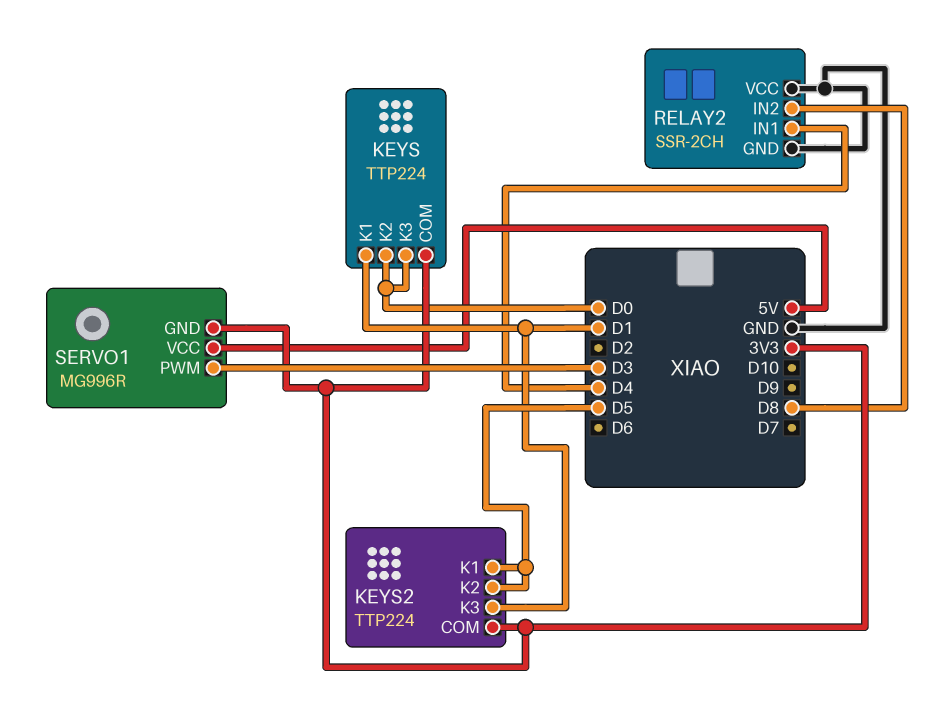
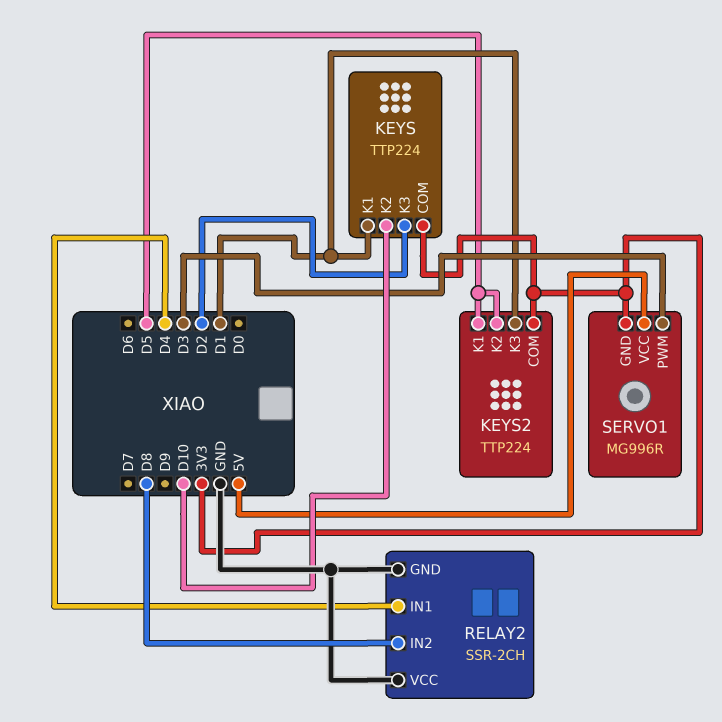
KEYS pin K2: D0 -> D10
KEYS pin K3: D0 -> D2

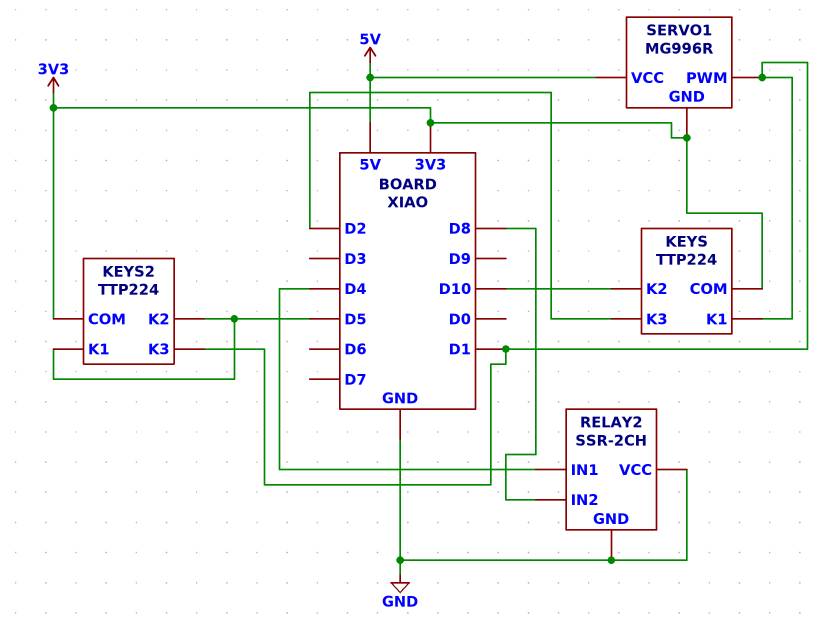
SERVO1 pin PWM: D3 -> D1

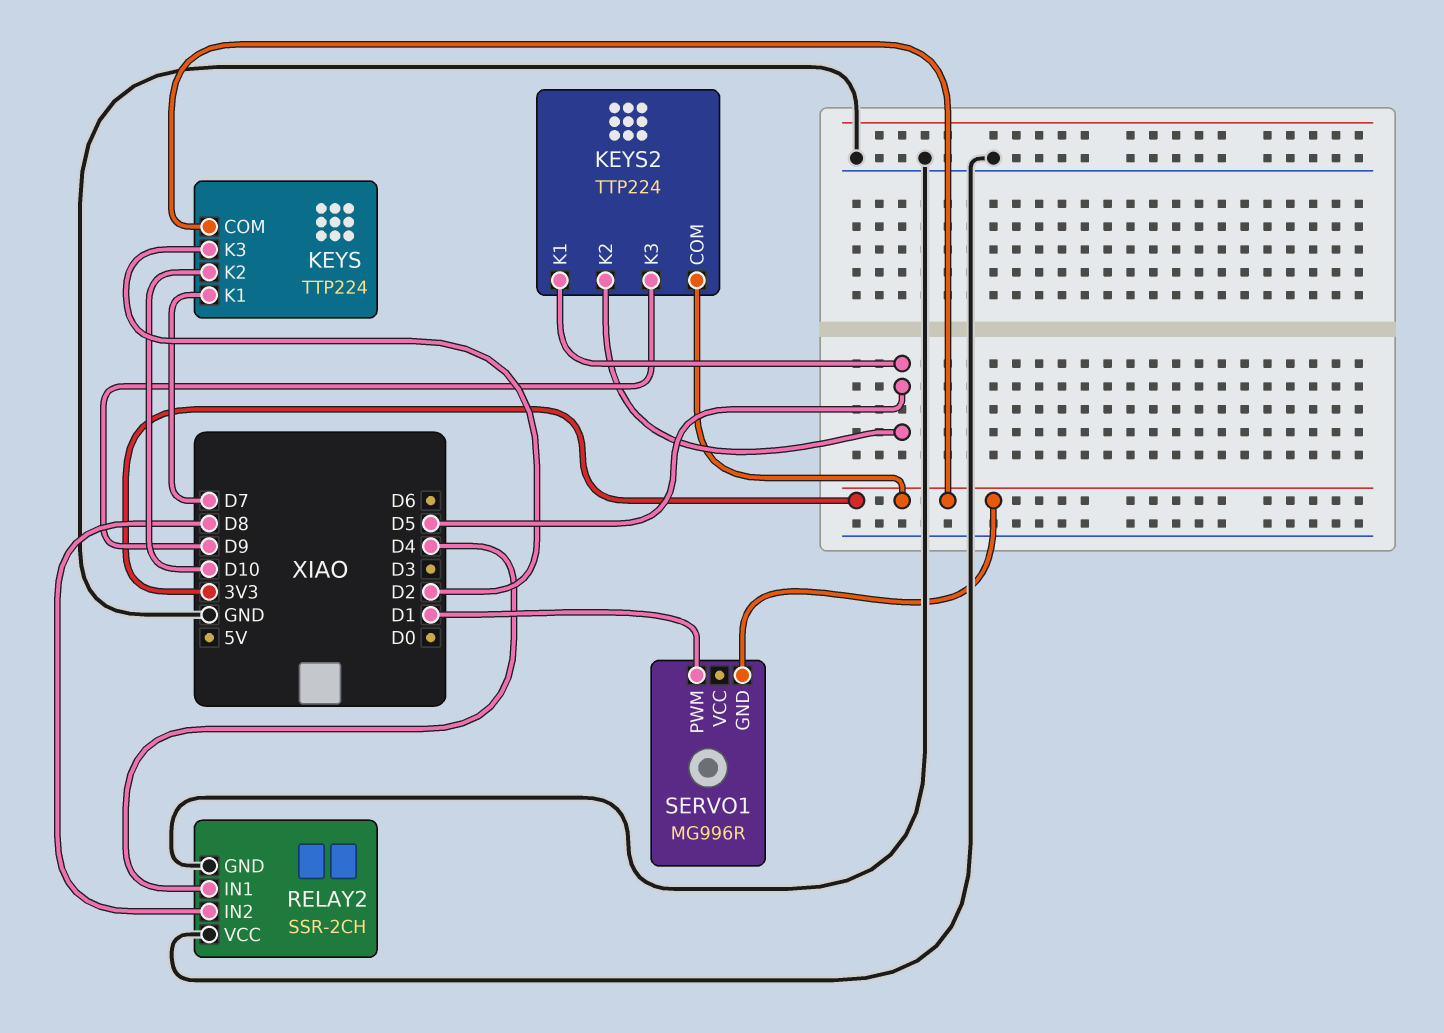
KEYS pin K1: D1 -> D7
KEYS2 pin K3: D1 -> D9
SERVO1 pin VCC: 5V -> none

